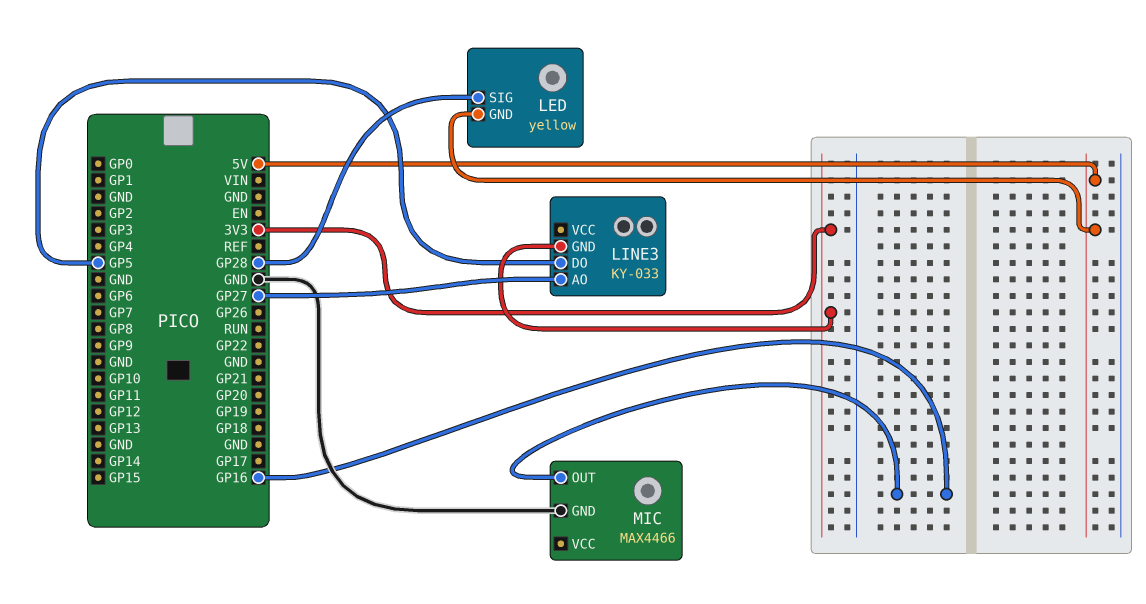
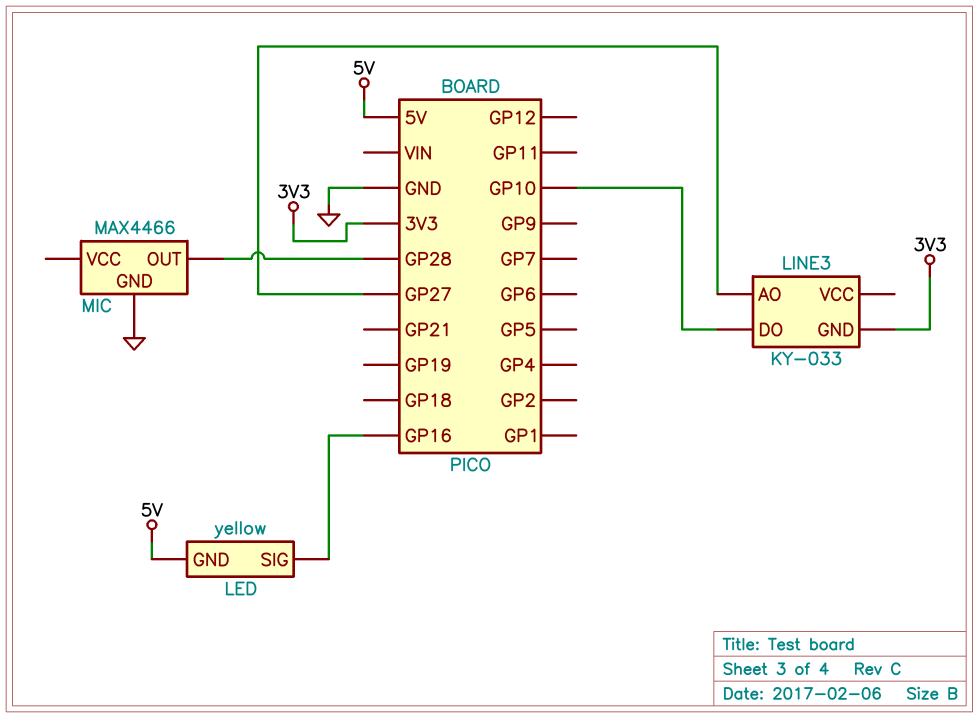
LED pin SIG: GP28 -> GP16
LINE3 pin DO: GP5 -> GP10
MIC pin OUT: GP16 -> GP28

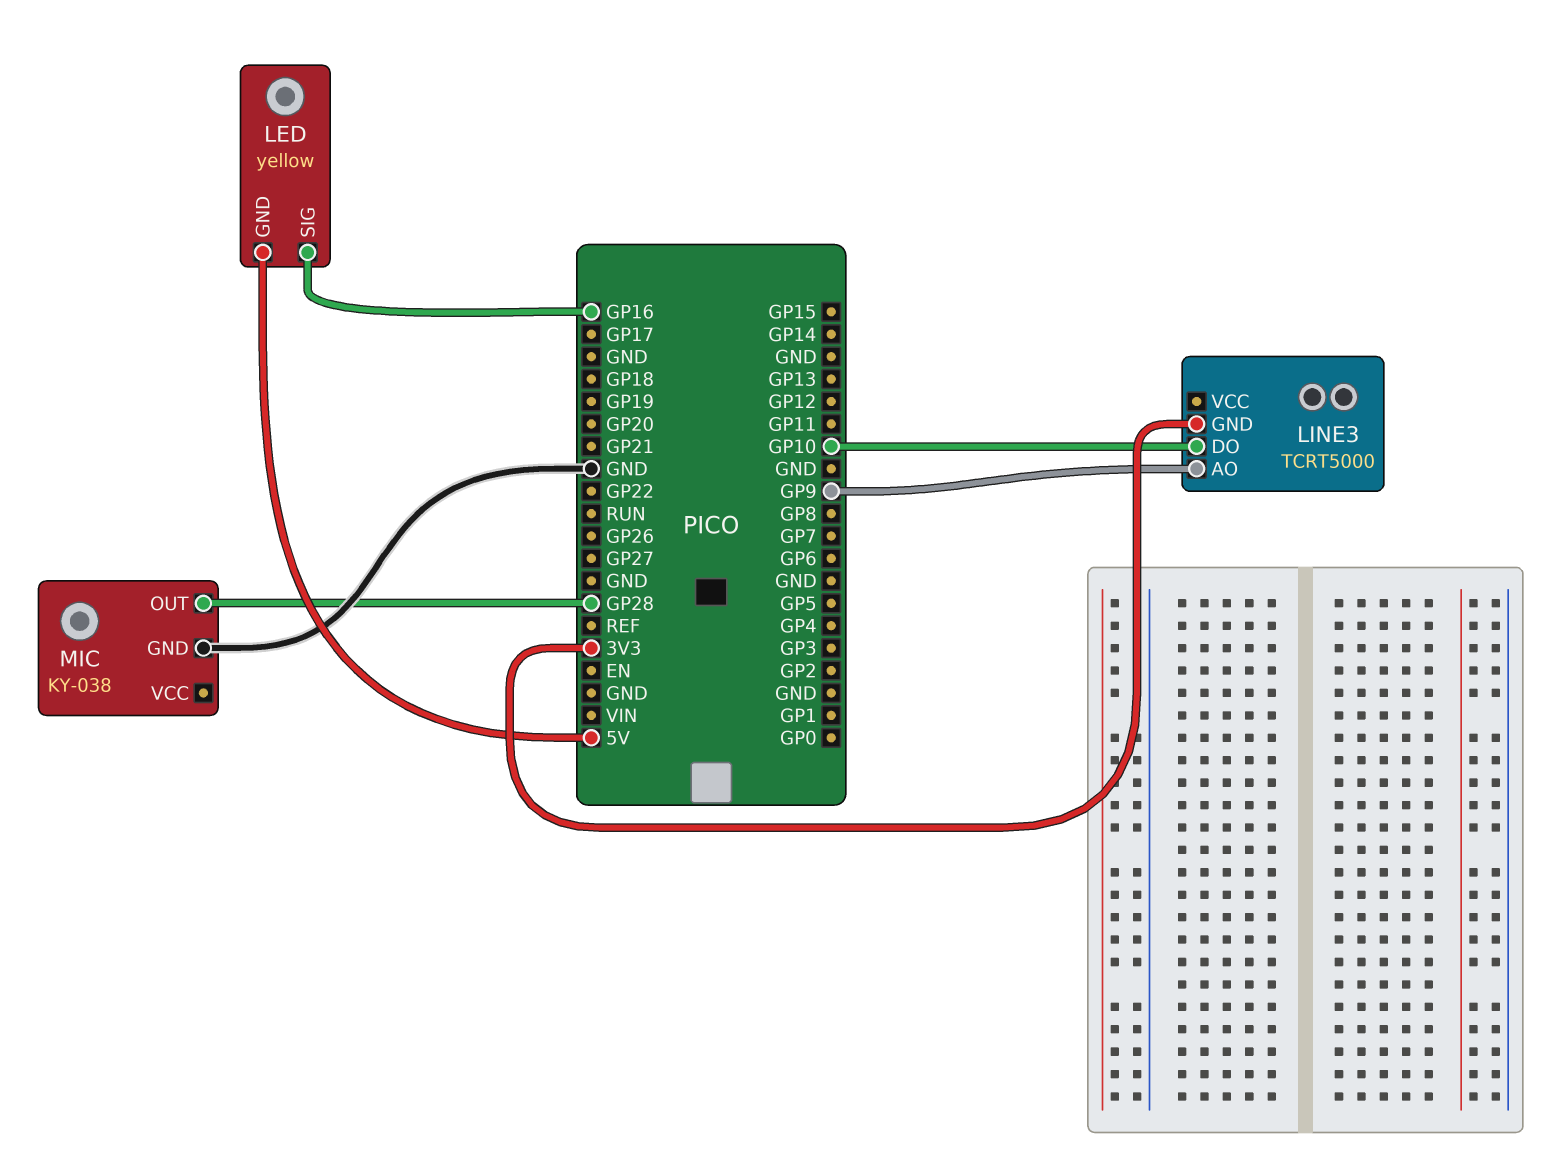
LINE3: KY-033 -> TCRT5000
LINE3 pin AO: GP27 -> GP9
MIC: MAX4466 -> KY-038

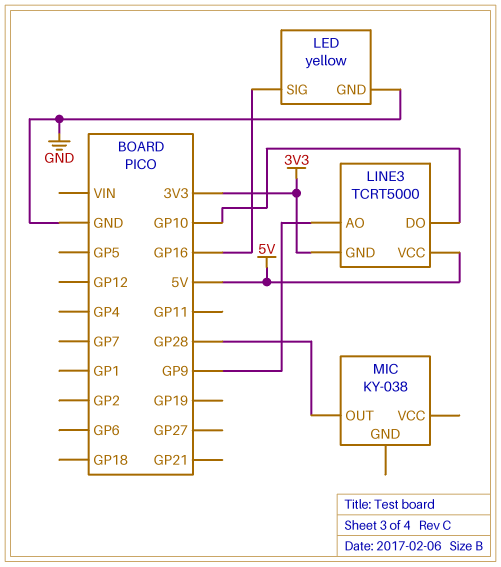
LED pin GND: 5V -> GND
LINE3 pin VCC: none -> 5V
MIC pin GND: GND -> none

